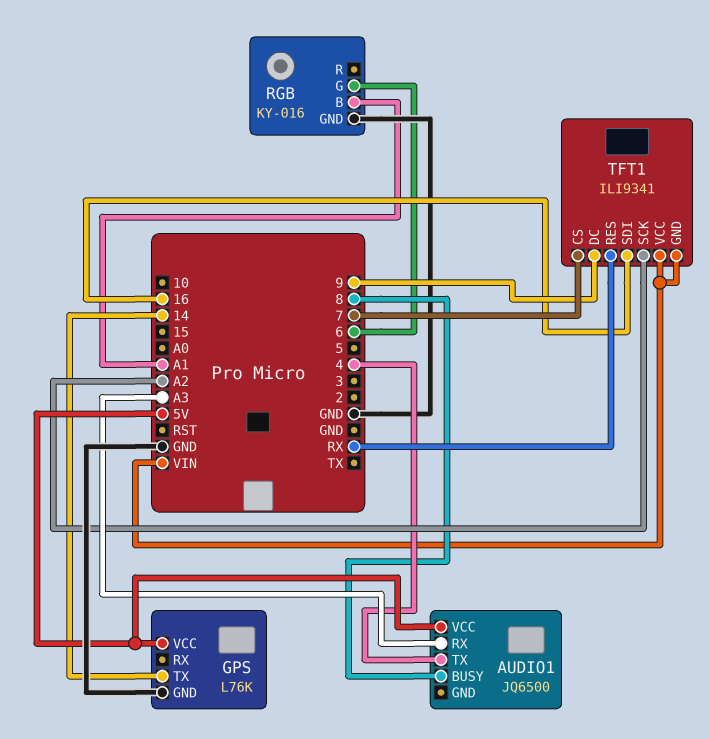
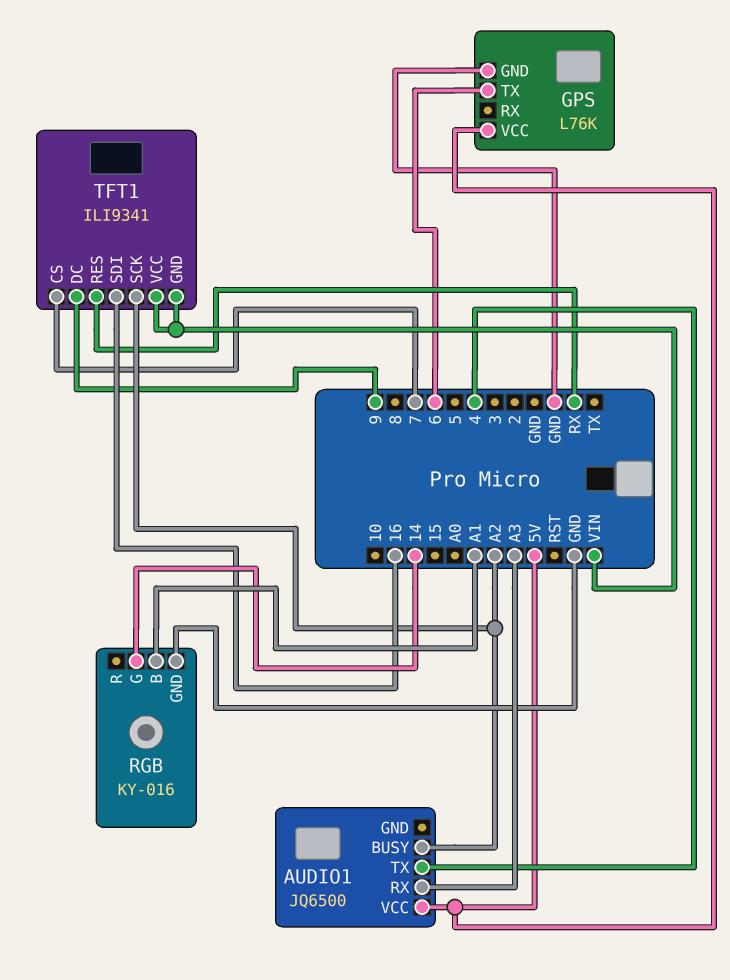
AUDIO1 pin BUSY: 8 -> A2
GPS pin TX: 14 -> 6
RGB pin G: 6 -> 14

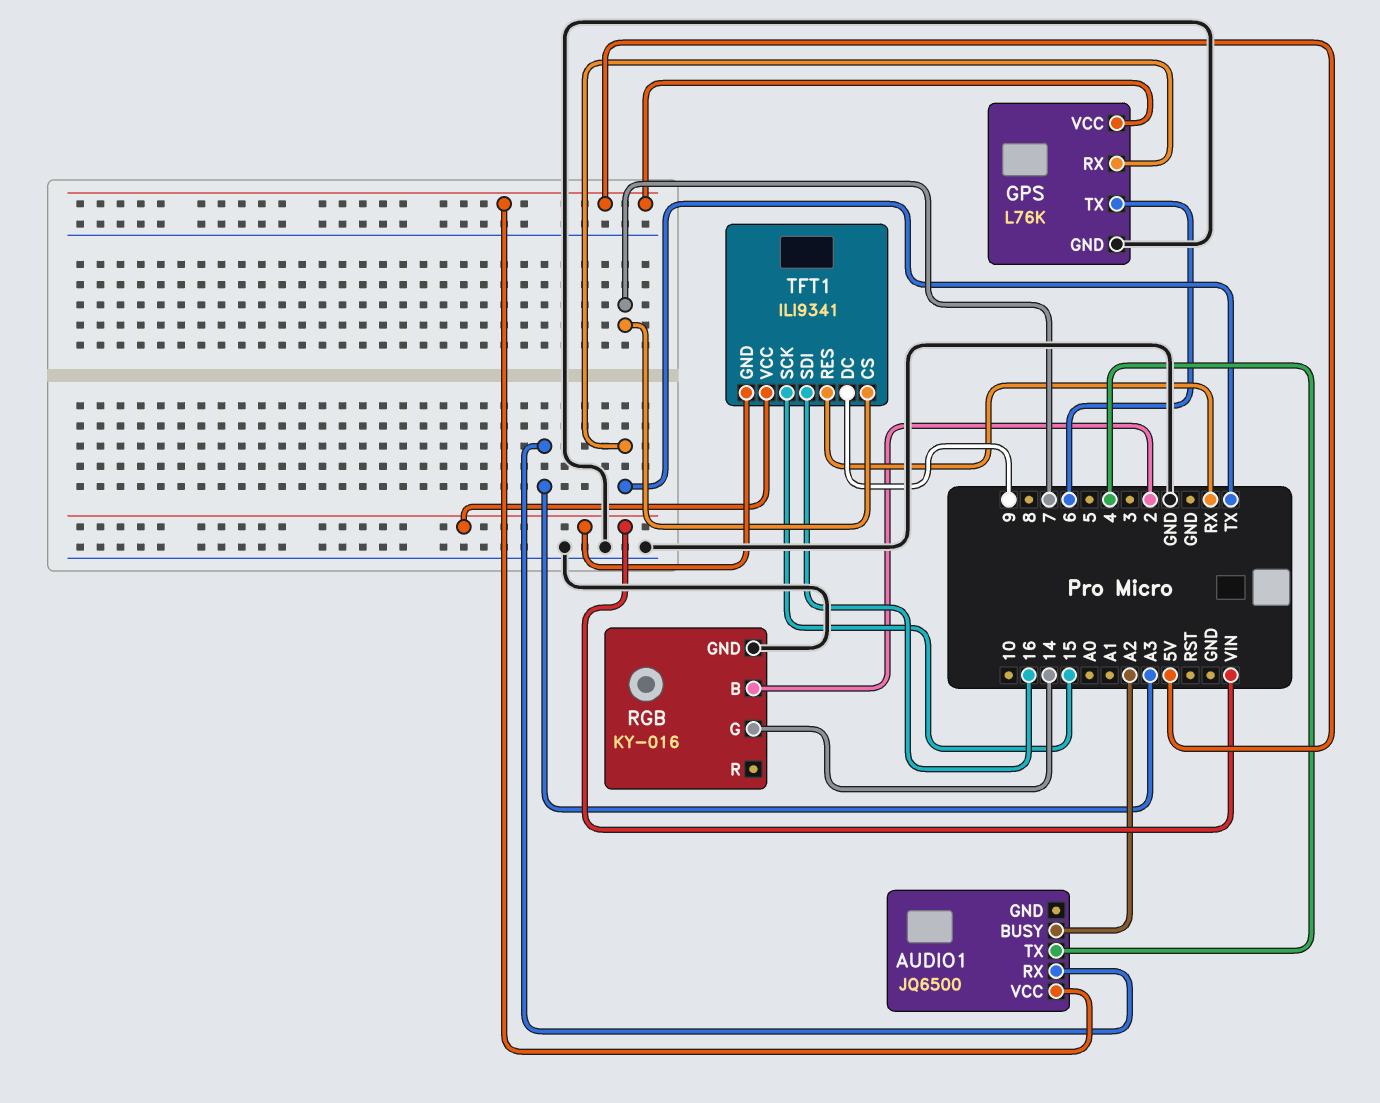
GPS pin RX: none -> TX
RGB pin B: A1 -> 2
TFT1 pin SCK: A2 -> 15

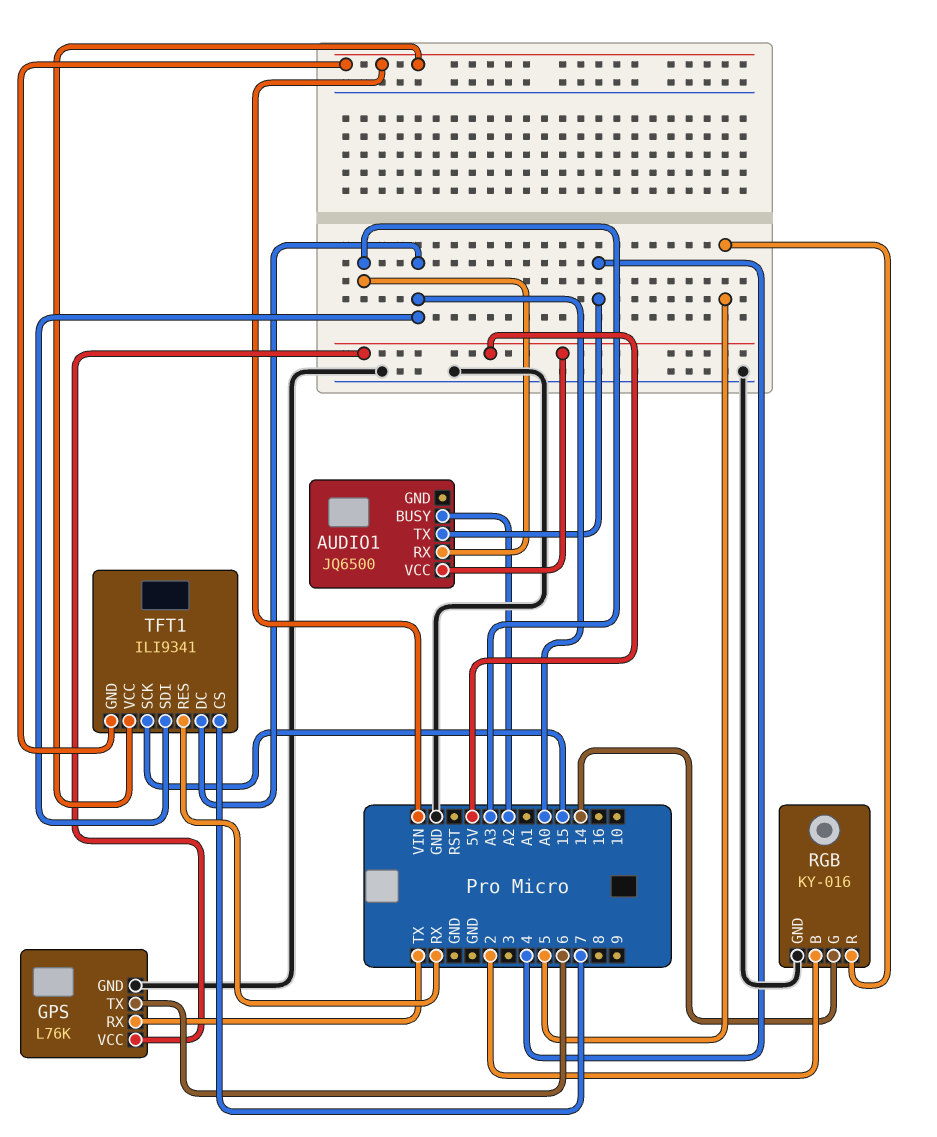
RGB pin R: none -> 5
TFT1 pin DC: 9 -> A0
TFT1 pin SDI: 16 -> A0

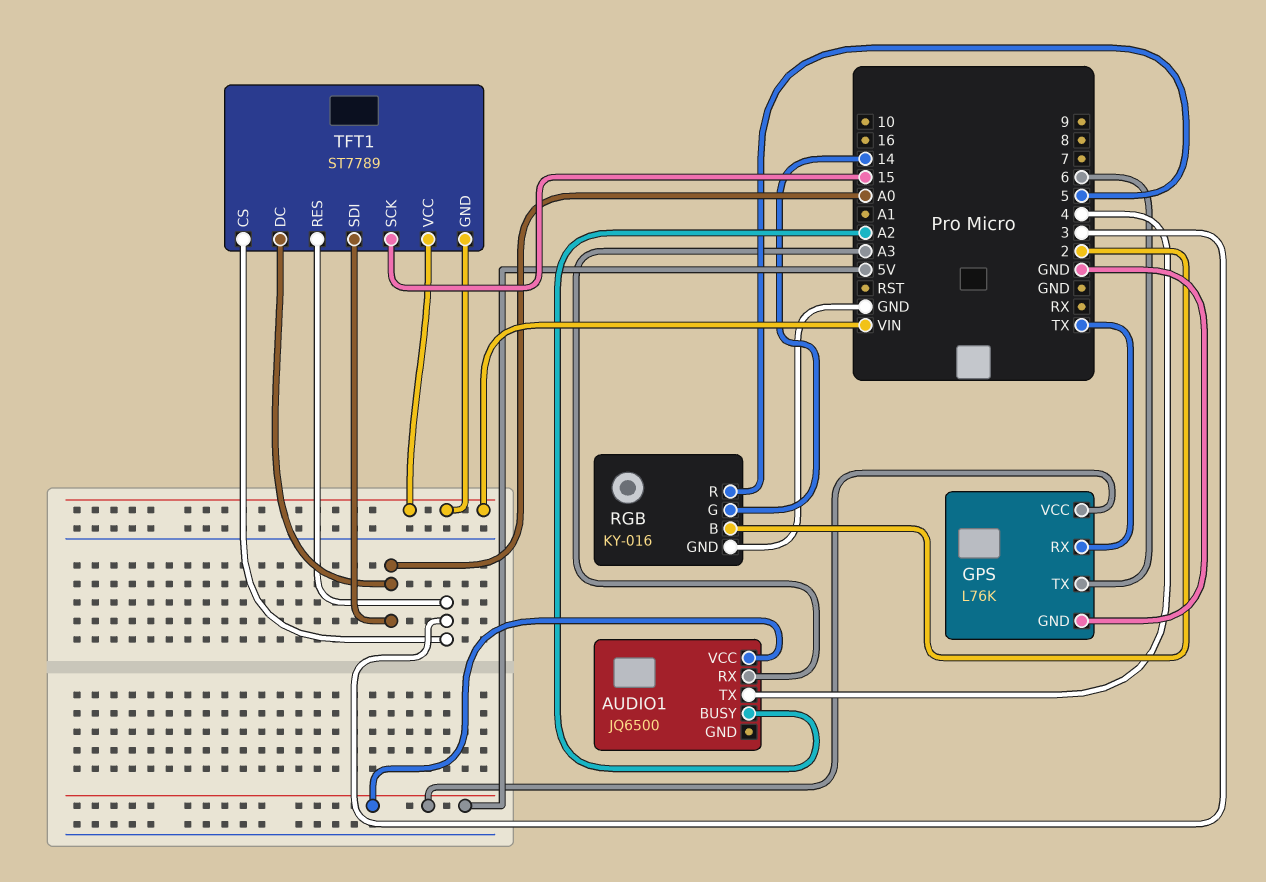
TFT1: ILI9341 -> ST7789
TFT1 pin CS: 7 -> 3
TFT1 pin RES: RX -> 3

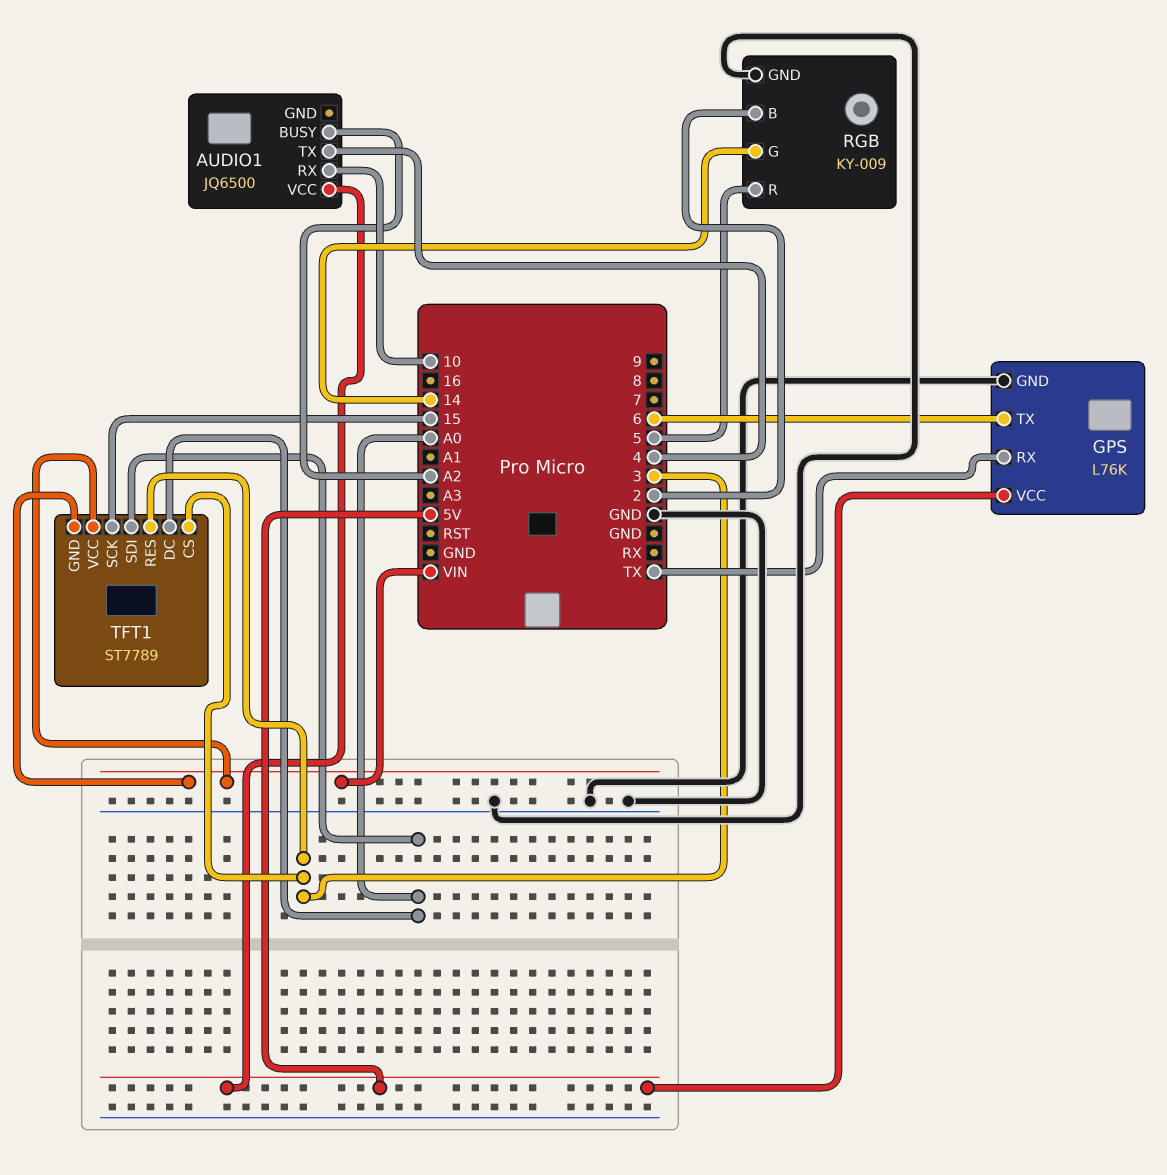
AUDIO1 pin RX: A3 -> 10
RGB: KY-016 -> KY-009

